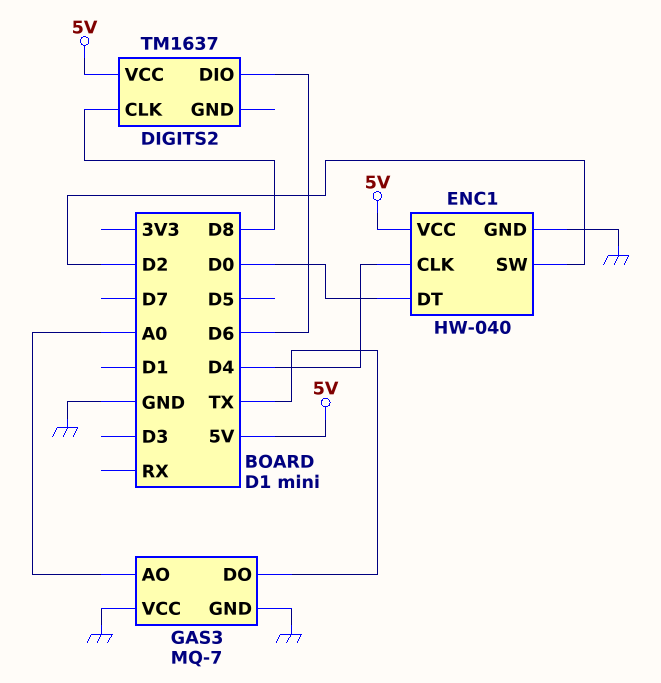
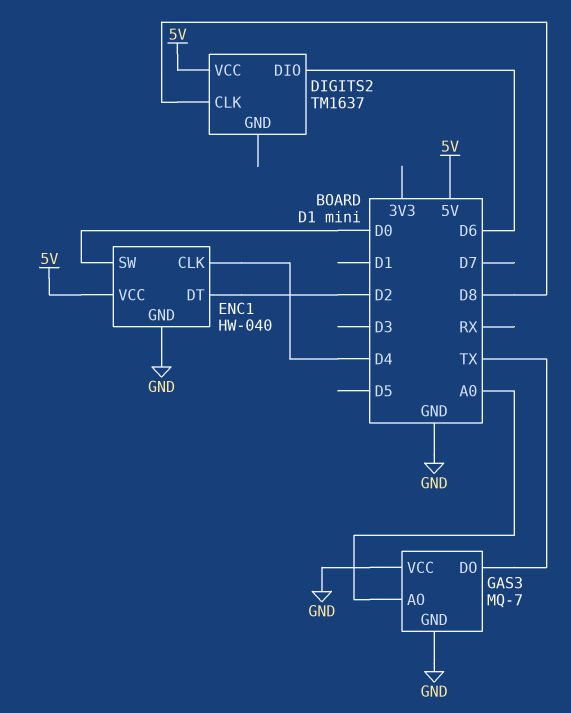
ENC1 pin DT: D0 -> D2
ENC1 pin SW: D2 -> D0

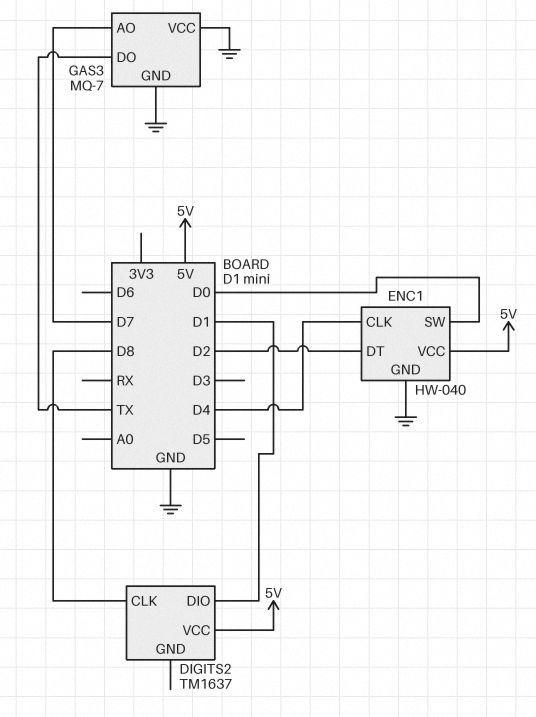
DIGITS2 pin DIO: D6 -> D1
GAS3 pin AO: A0 -> D7

